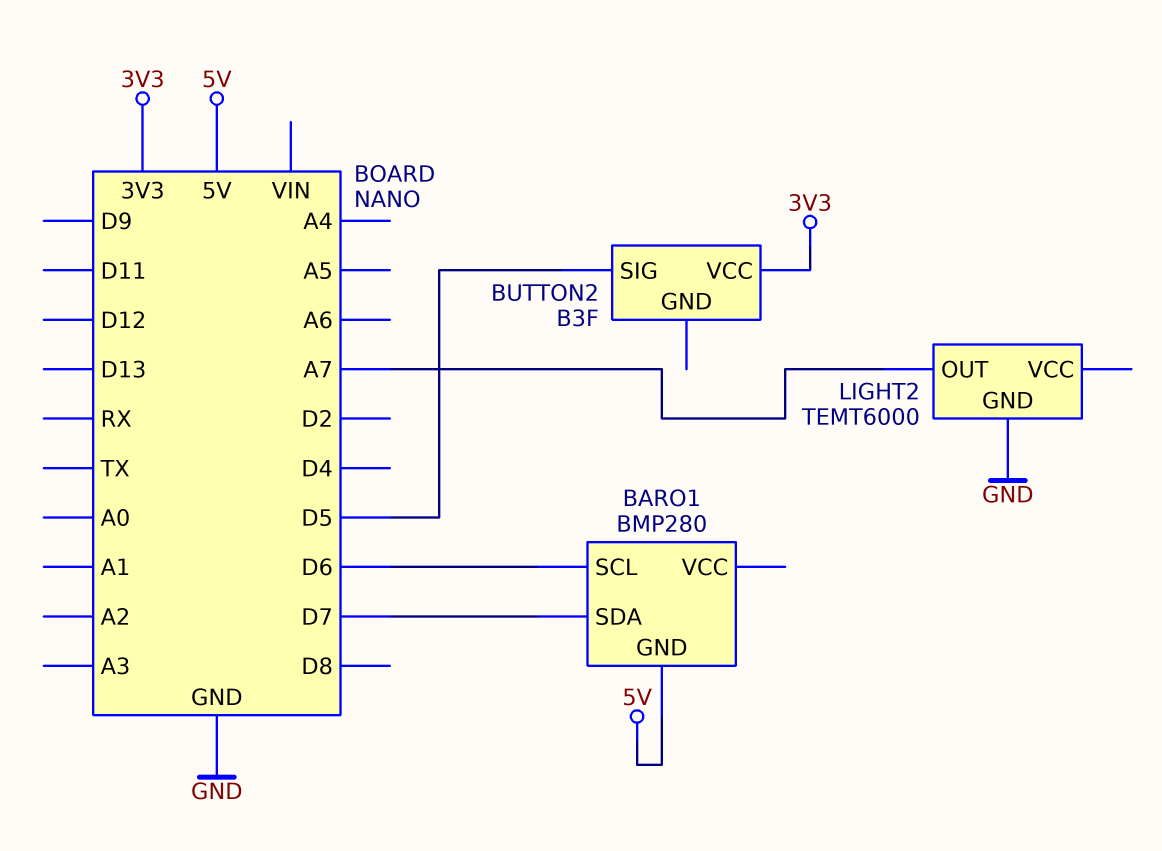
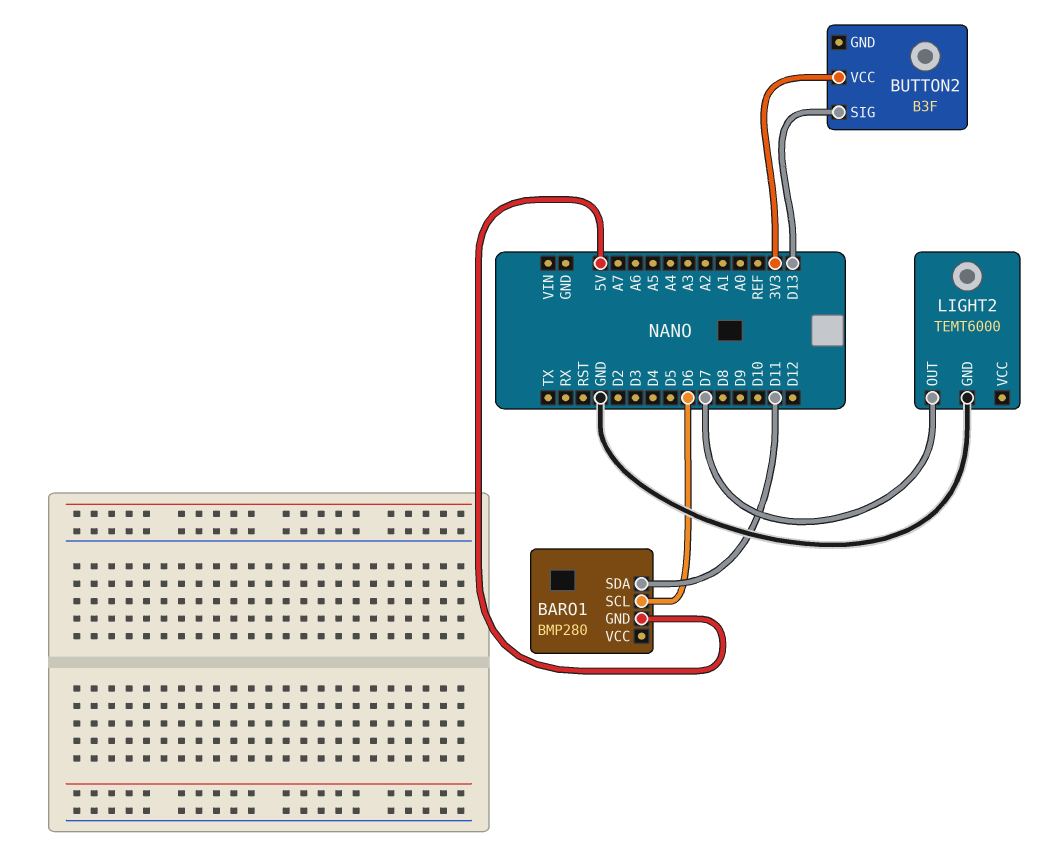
BARO1 pin SDA: D7 -> D11
BUTTON2 pin SIG: D5 -> D13
LIGHT2 pin OUT: A7 -> D7

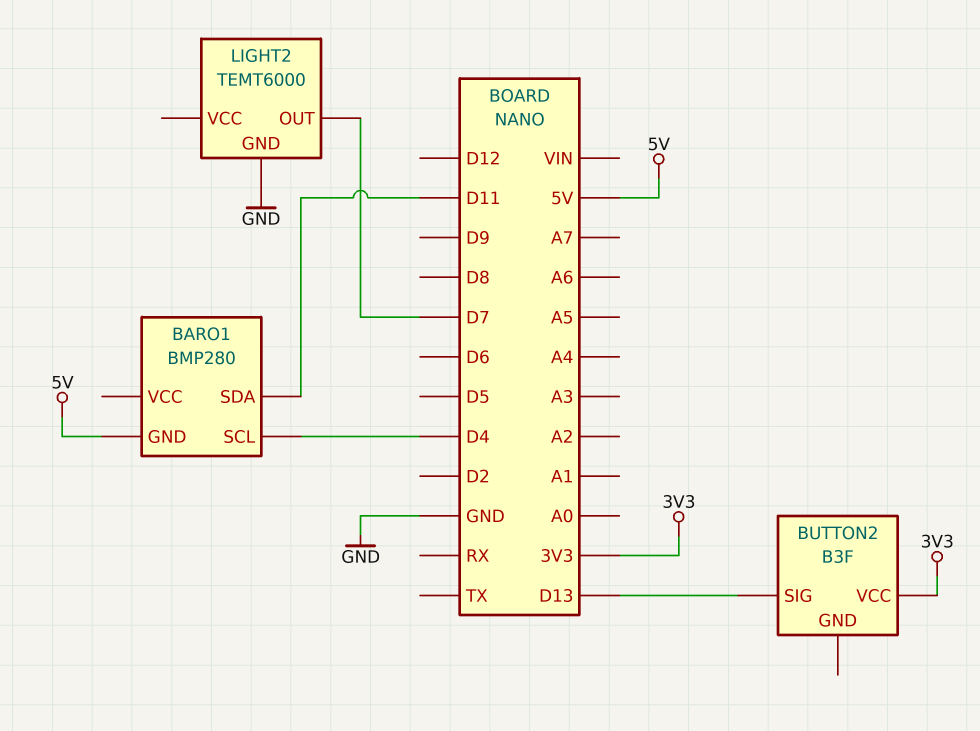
BARO1 pin SCL: D6 -> D4

